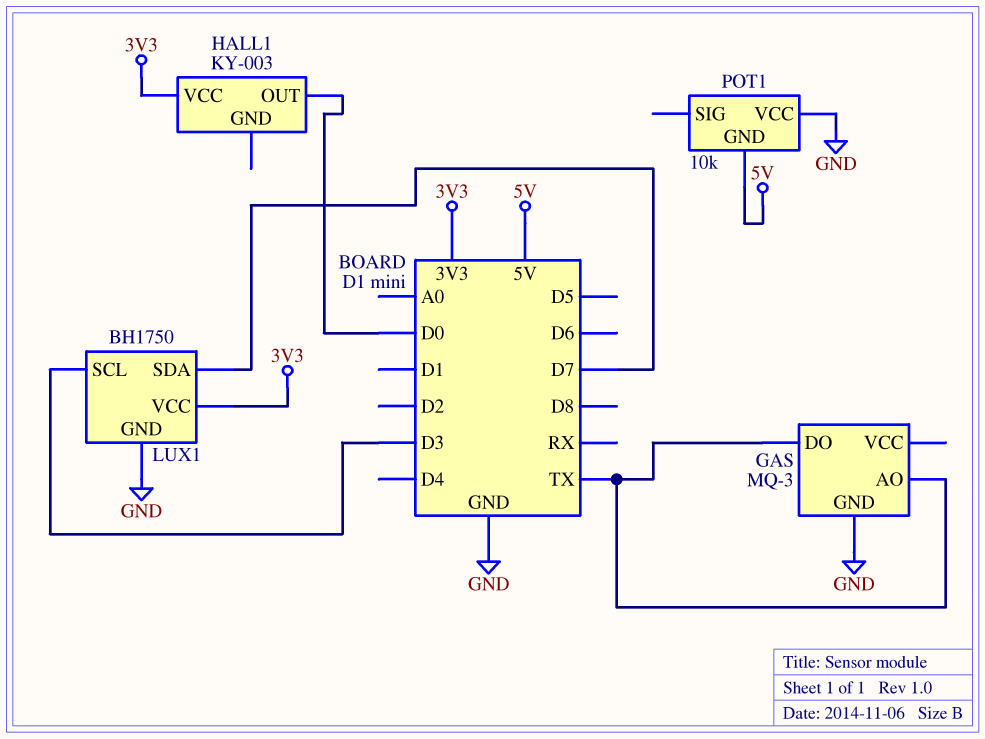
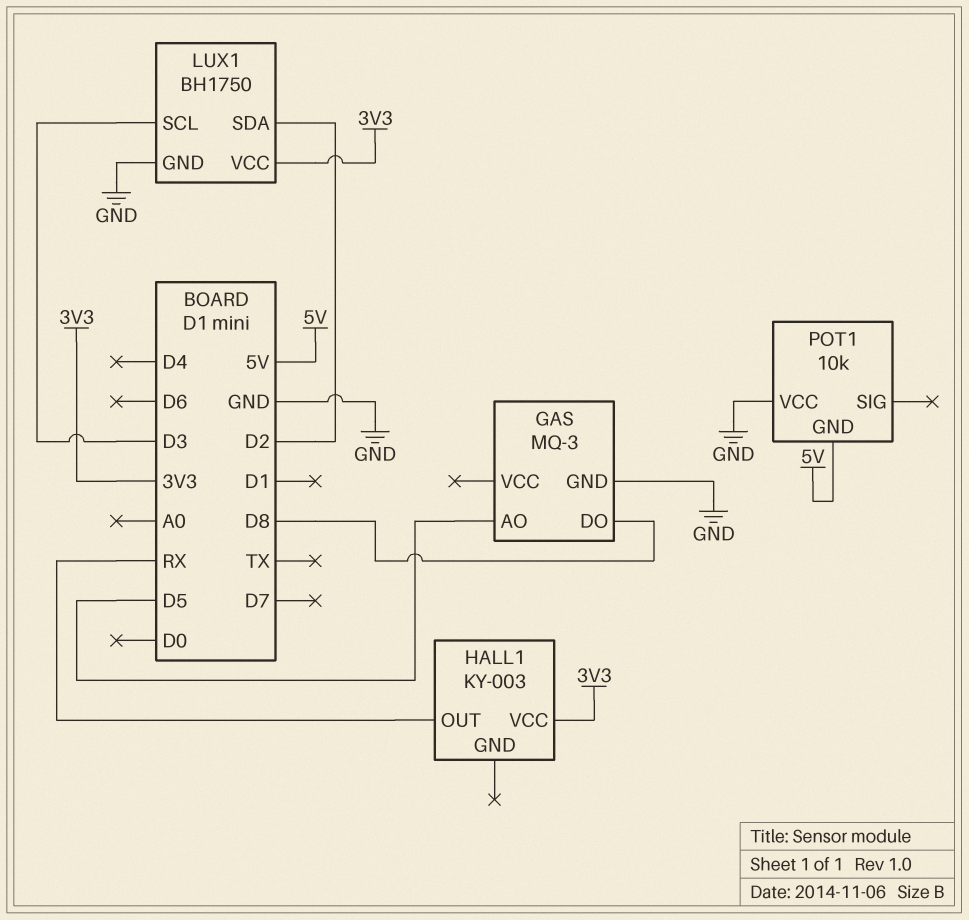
GAS pin AO: TX -> D5
GAS pin DO: TX -> D8
HALL1 pin OUT: D0 -> RX
LUX1 pin SDA: D7 -> D2

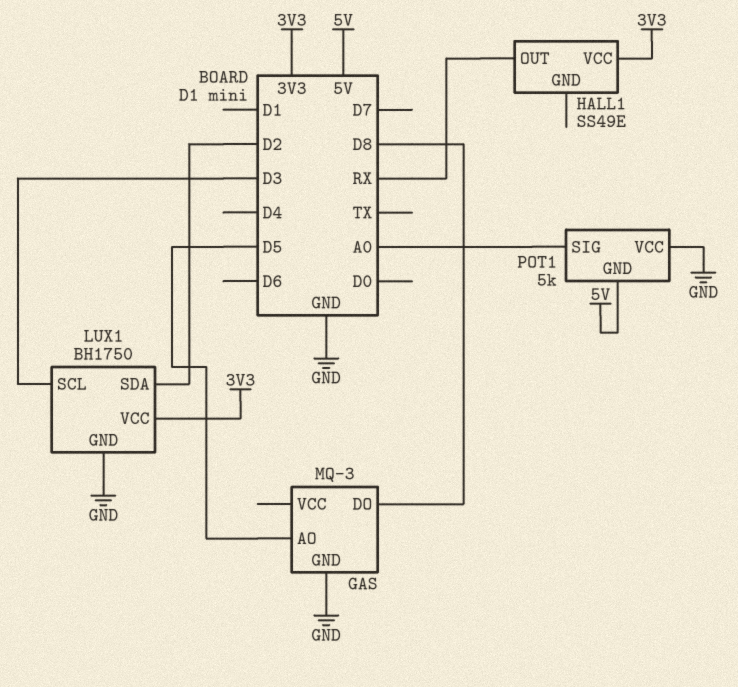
HALL1: KY-003 -> SS49E
POT1: 10k -> 5k
POT1 pin SIG: none -> A0

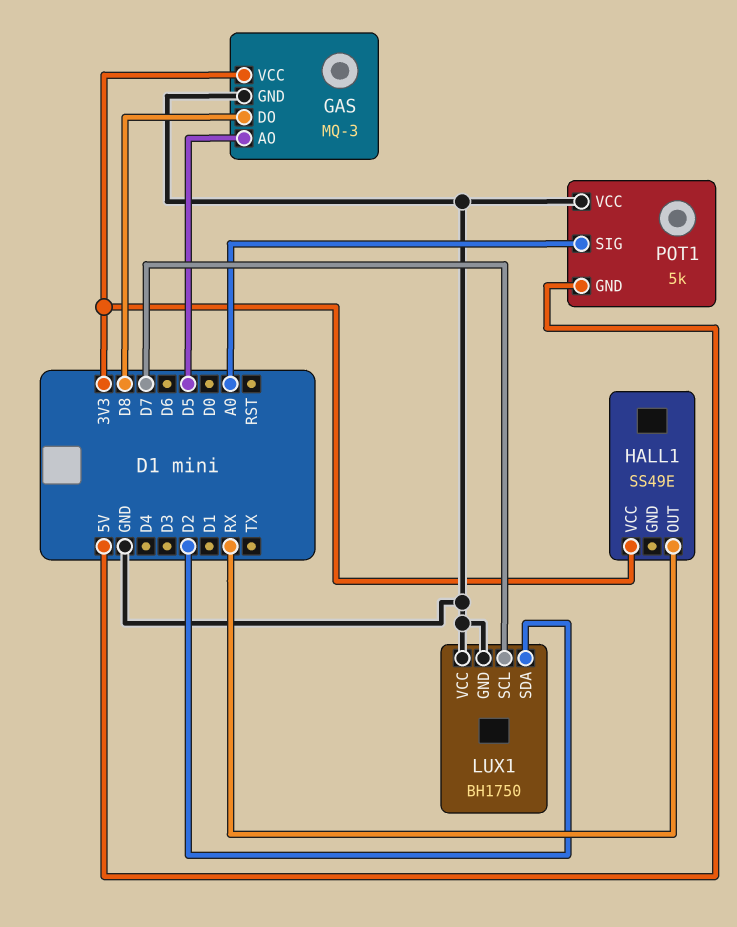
GAS pin VCC: none -> 3V3
LUX1 pin SCL: D3 -> D7
LUX1 pin VCC: 3V3 -> GND

